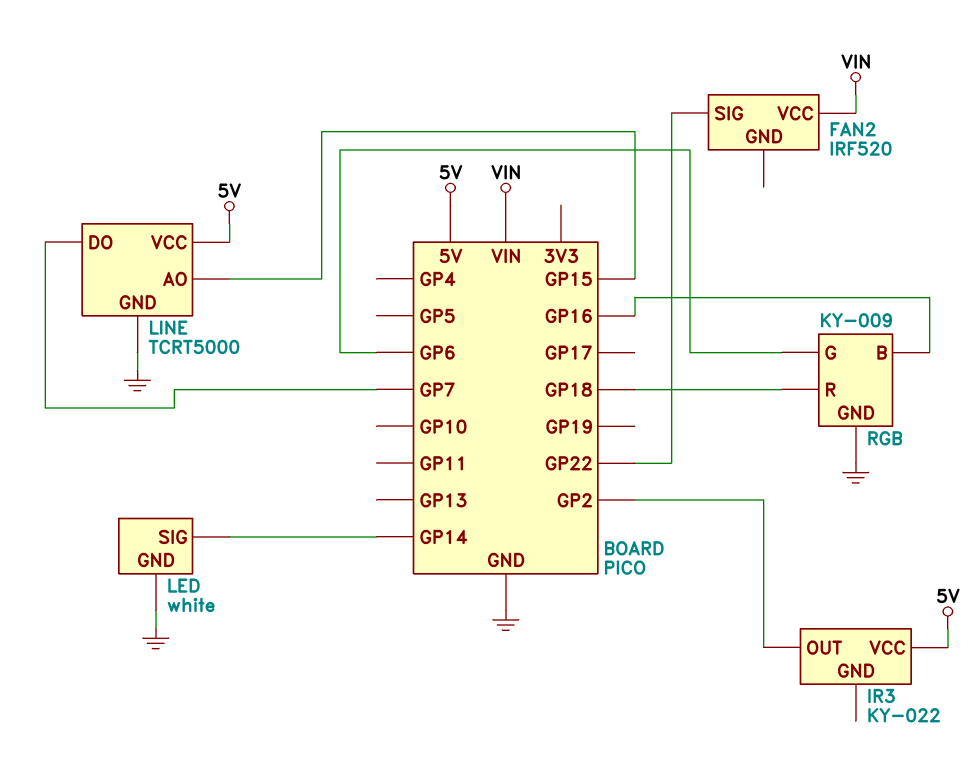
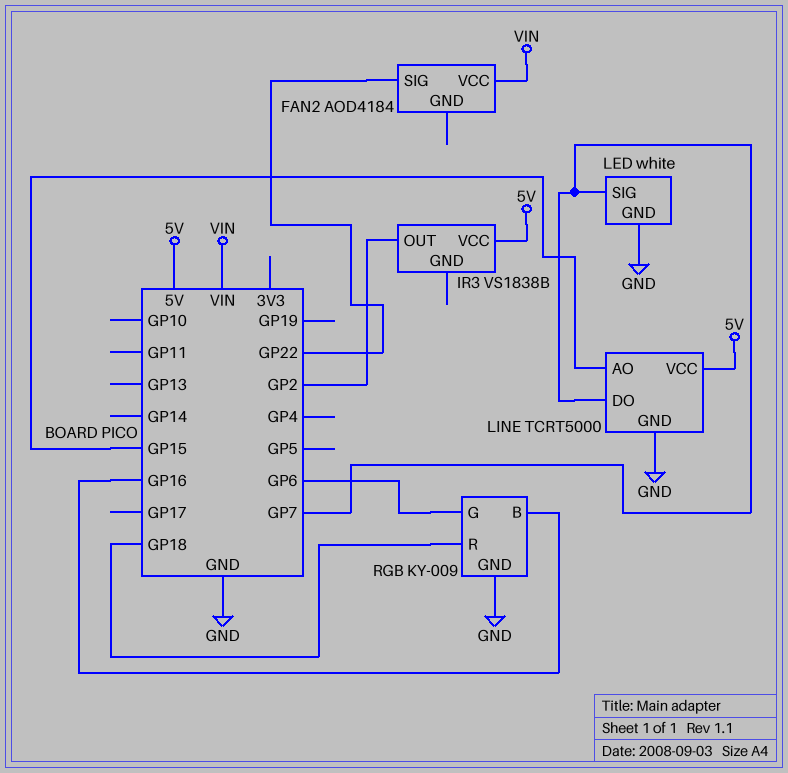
FAN2: IRF520 -> AOD4184
IR3: KY-022 -> VS1838B
LED pin SIG: GP14 -> GP7

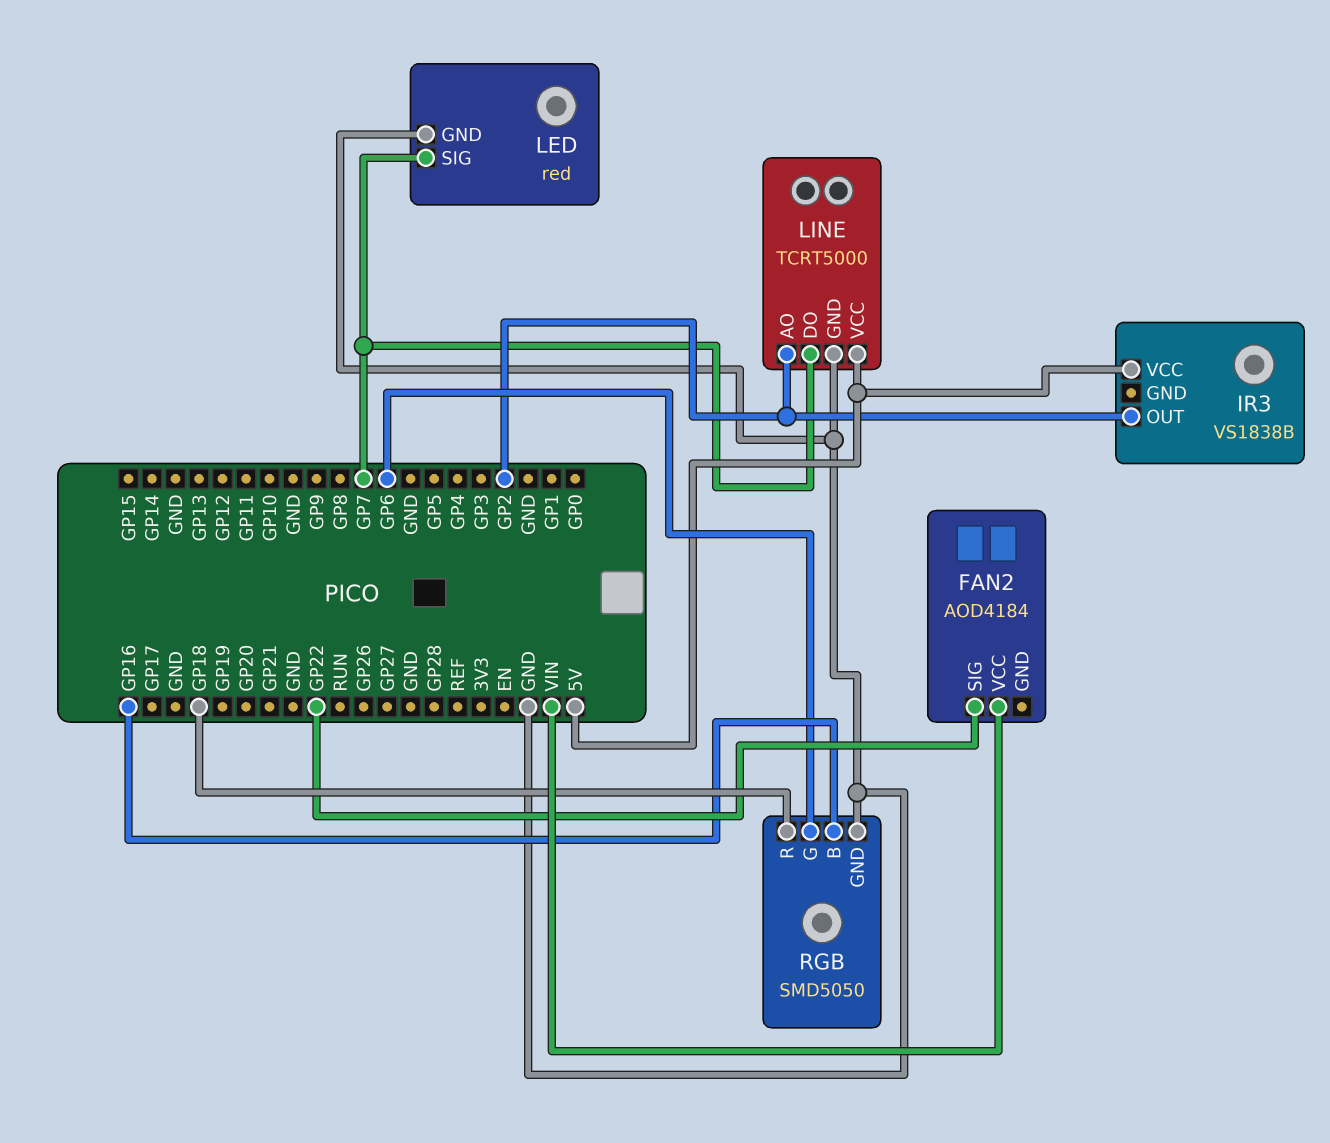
LED: white -> red
LINE pin AO: GP15 -> GP2
RGB: KY-009 -> SMD5050

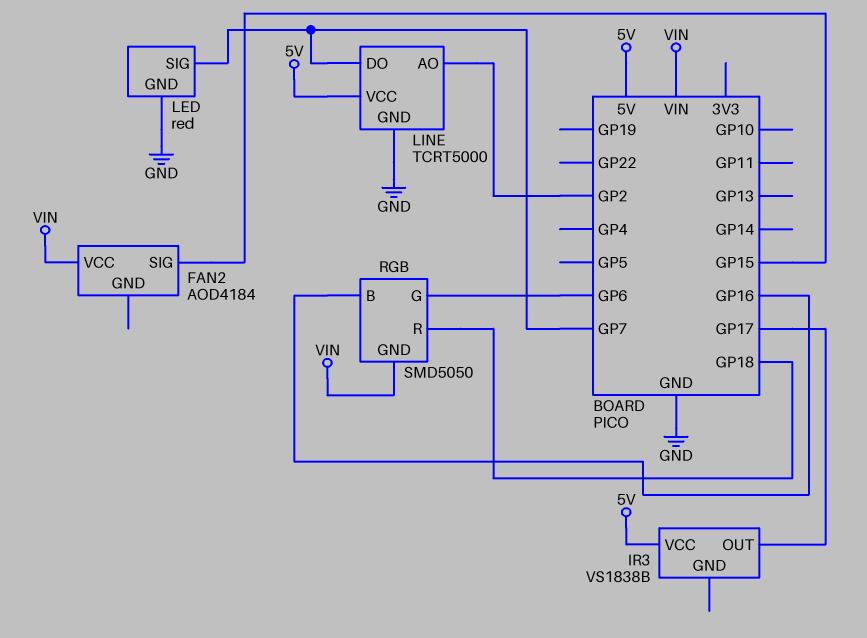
FAN2 pin SIG: GP22 -> GP15
IR3 pin OUT: GP2 -> GP17
RGB pin GND: GND -> VIN

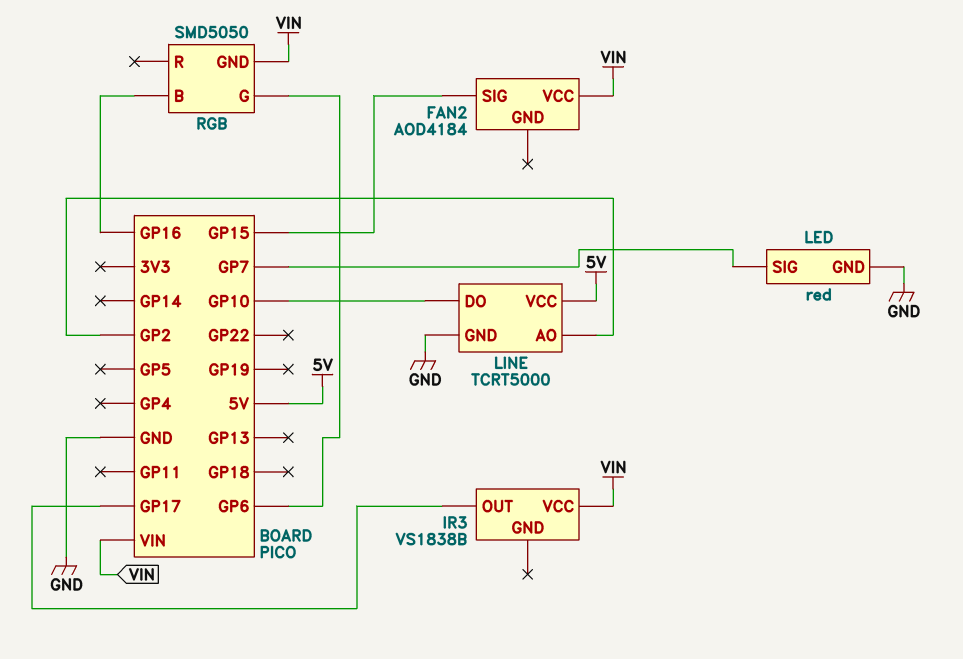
IR3 pin VCC: 5V -> VIN
LINE pin DO: GP7 -> GP10
RGB pin R: GP18 -> none

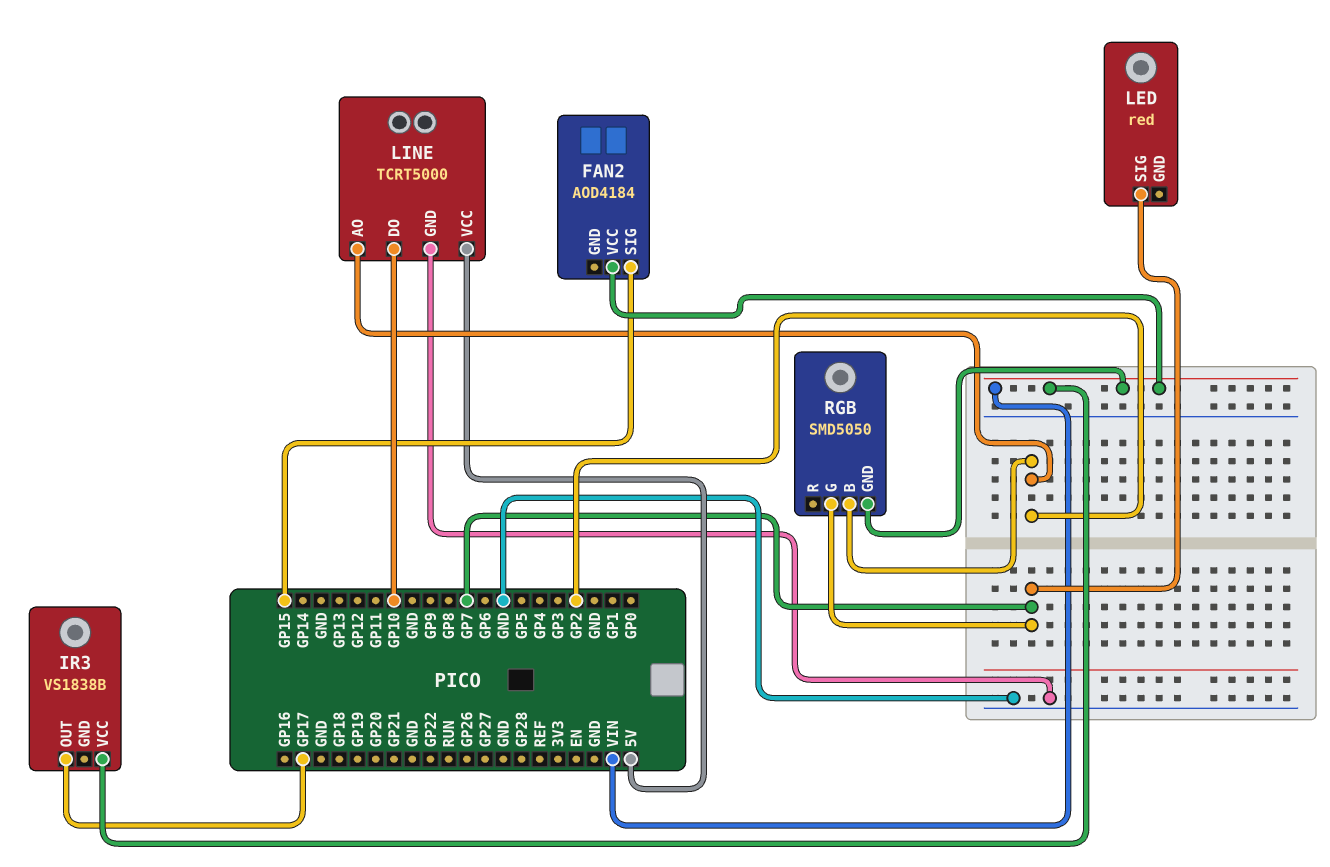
LED pin GND: GND -> none
RGB pin B: GP16 -> GP2
RGB pin G: GP6 -> GP7

